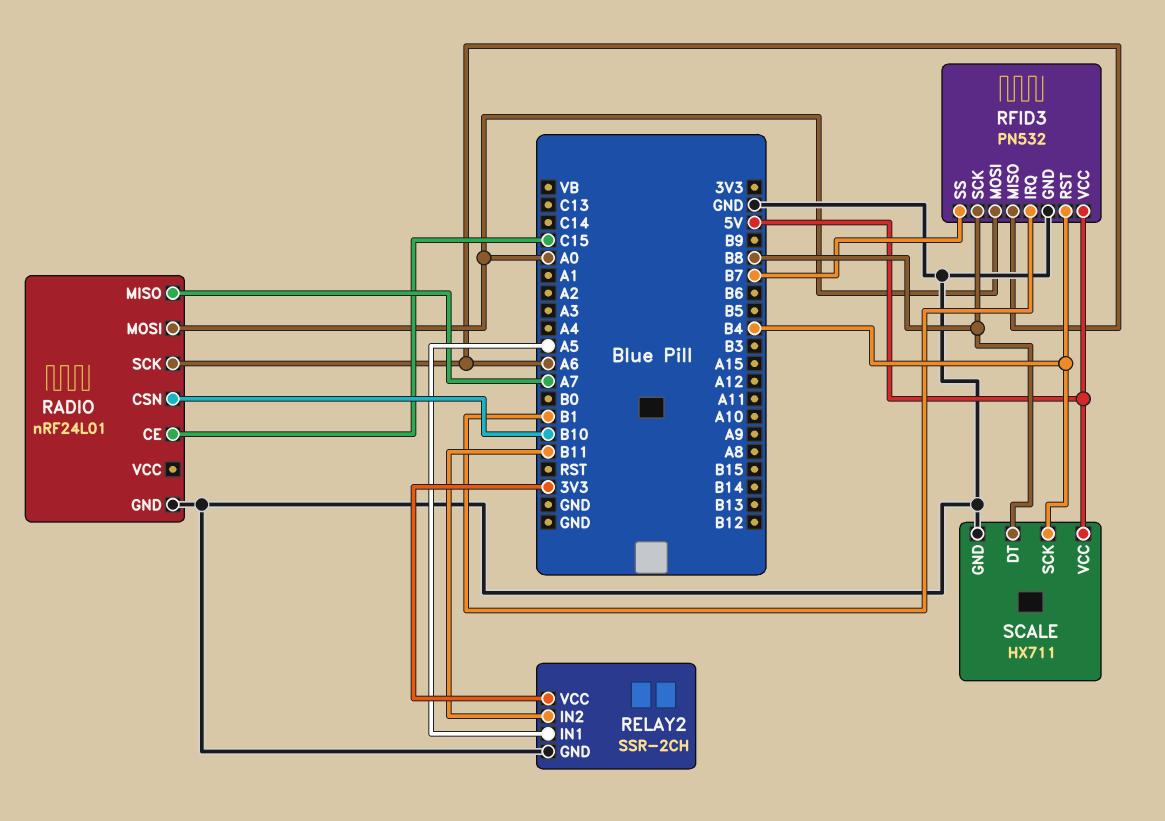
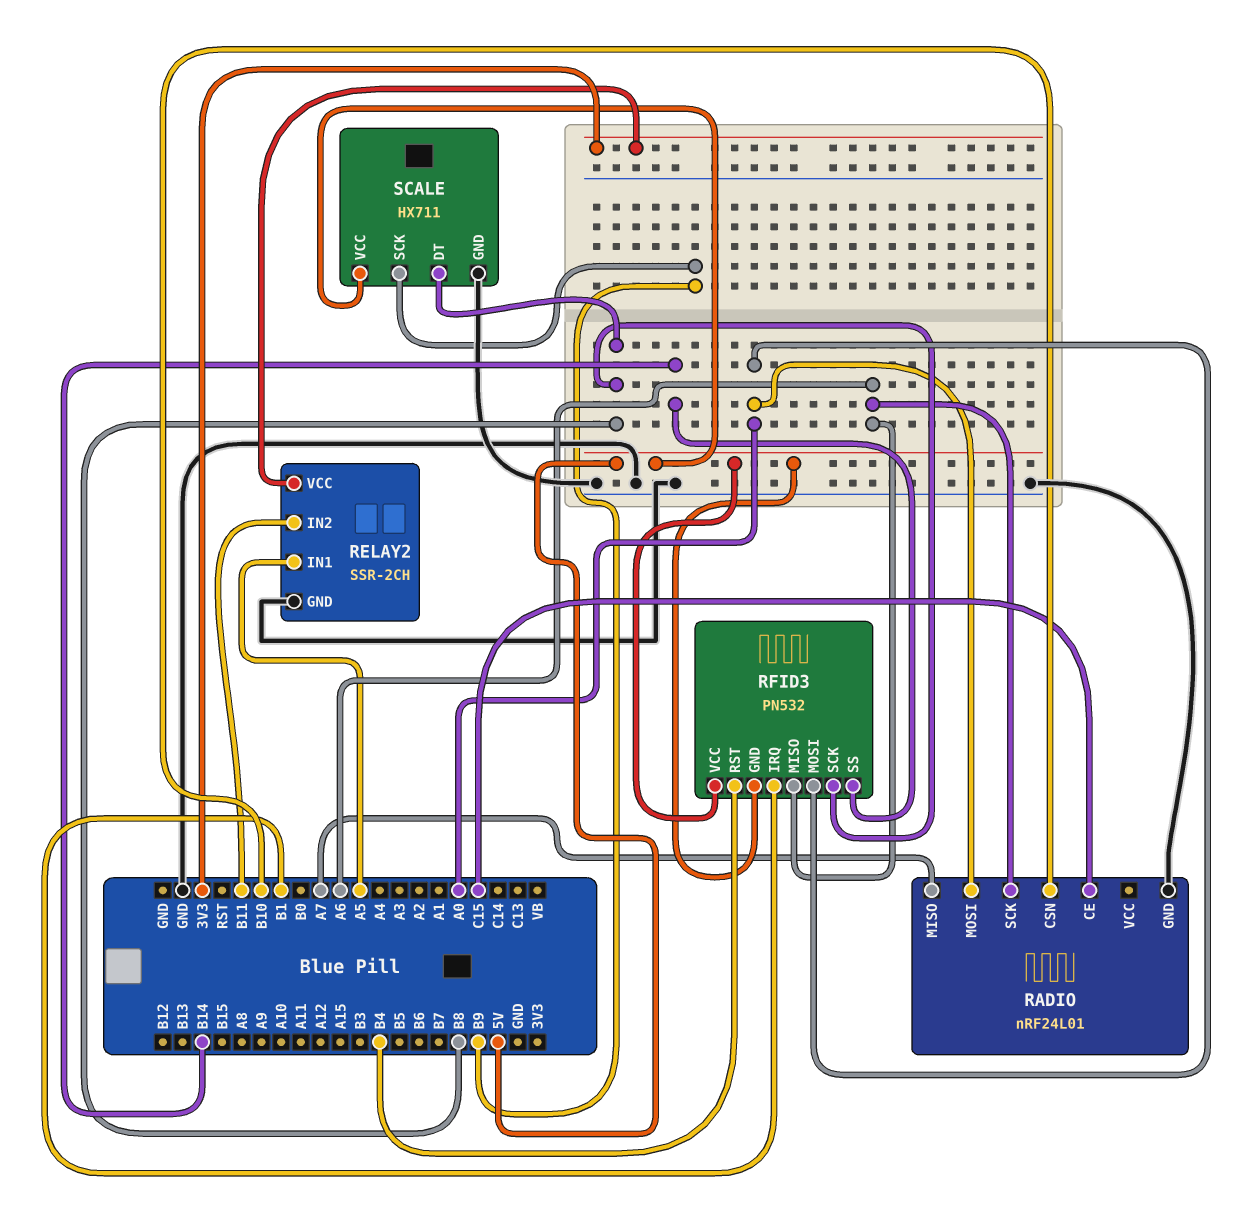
RFID3 pin GND: GND -> 5V
RFID3 pin SS: B7 -> B14
SCALE pin SCK: B4 -> B9

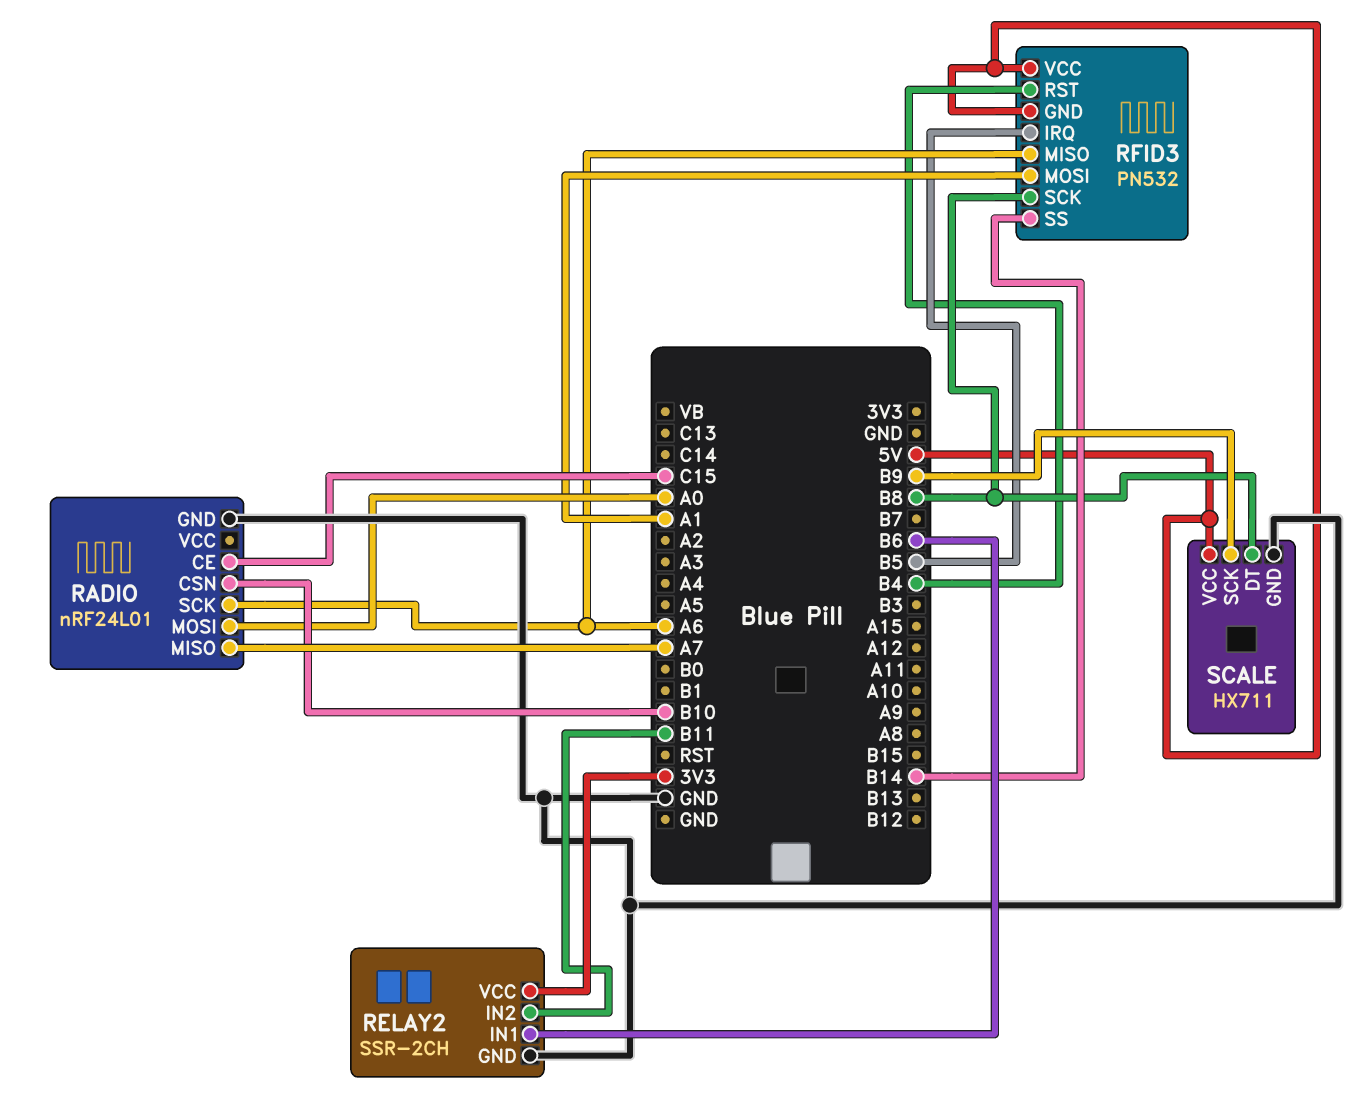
RELAY2 pin IN1: A5 -> B6
RFID3 pin IRQ: B1 -> B5
RFID3 pin MOSI: A0 -> A1

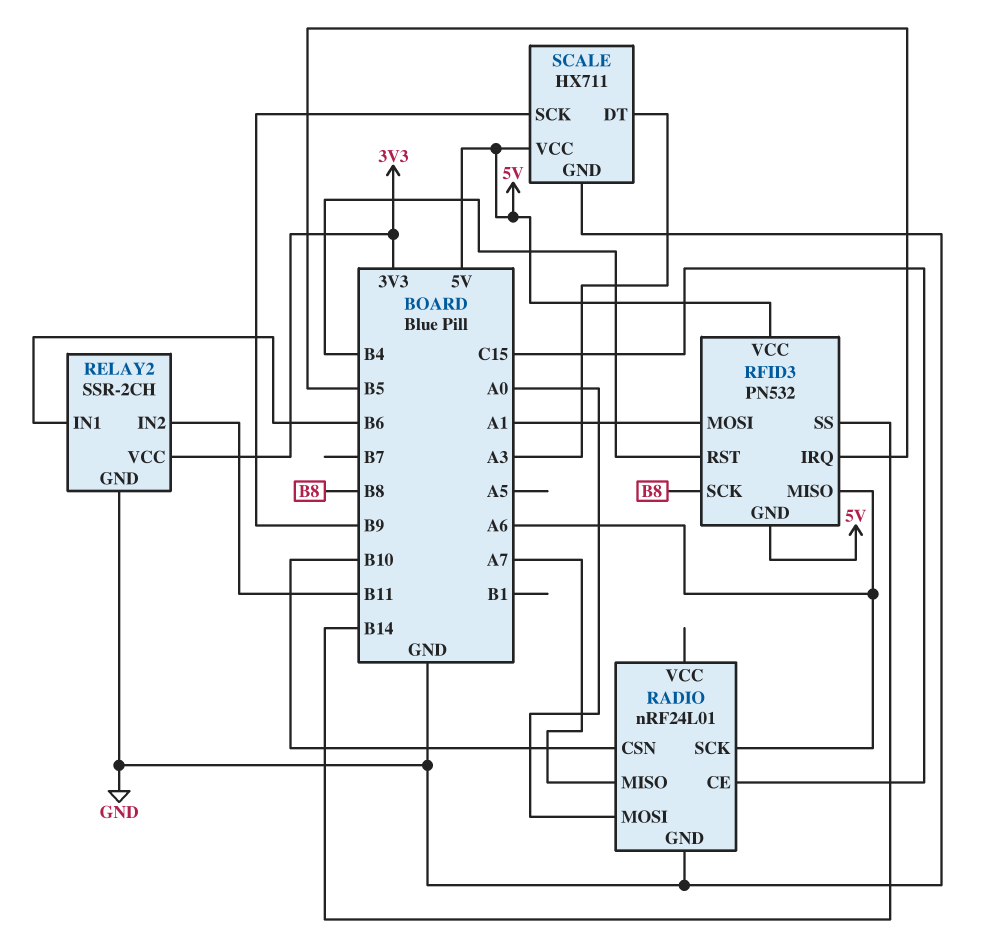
SCALE pin DT: B8 -> A3

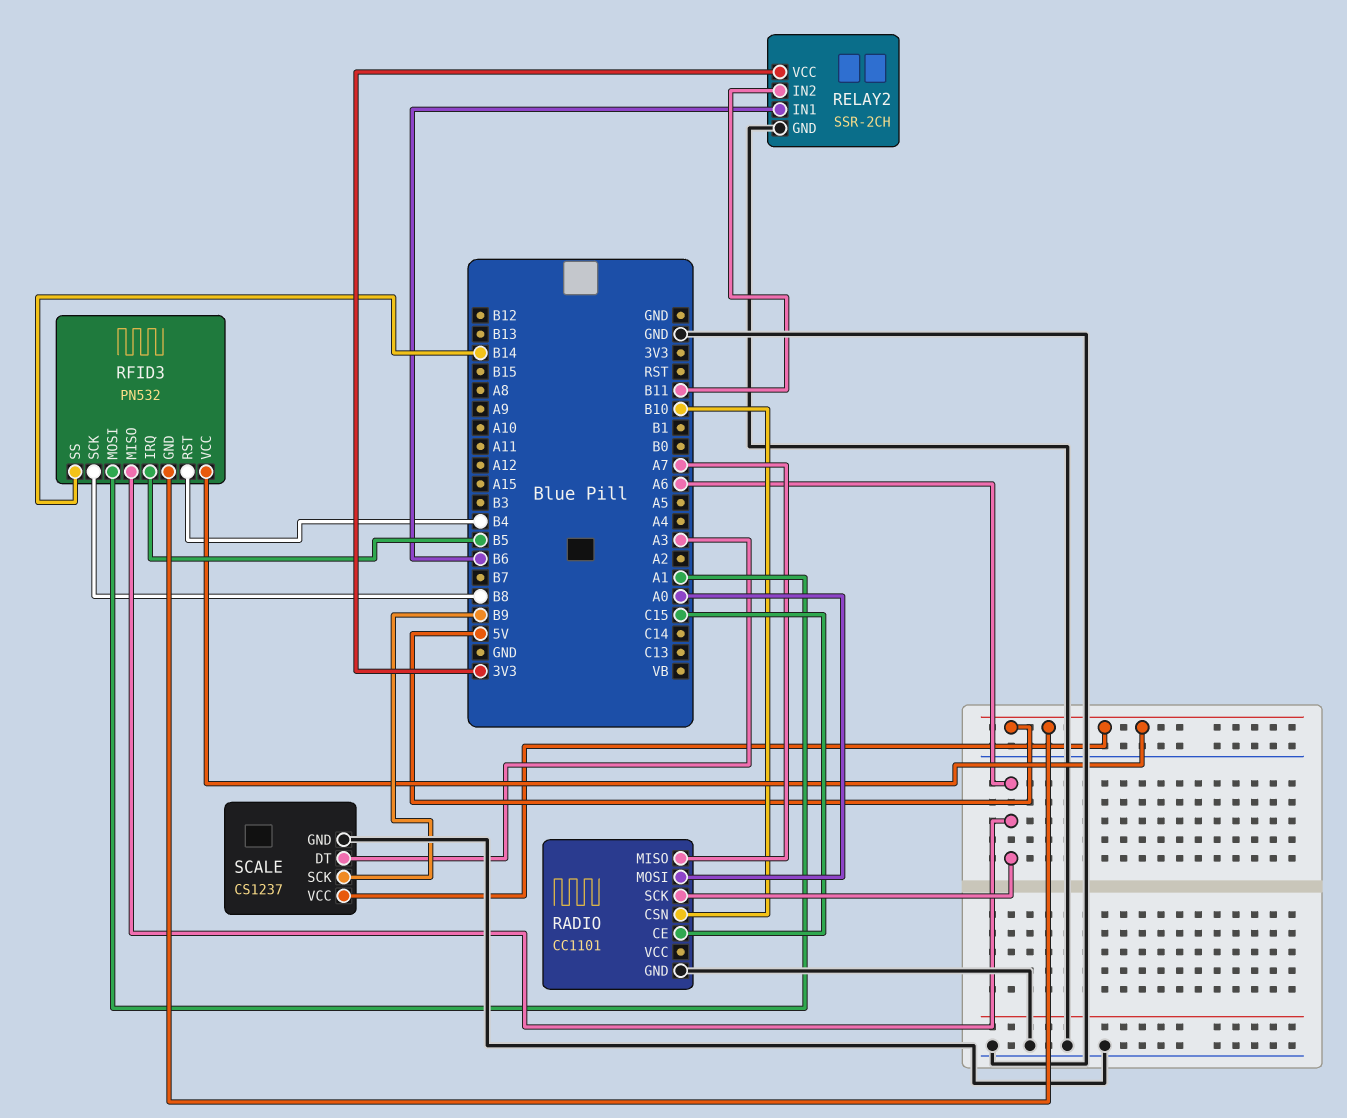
RADIO: nRF24L01 -> CC1101
SCALE: HX711 -> CS1237

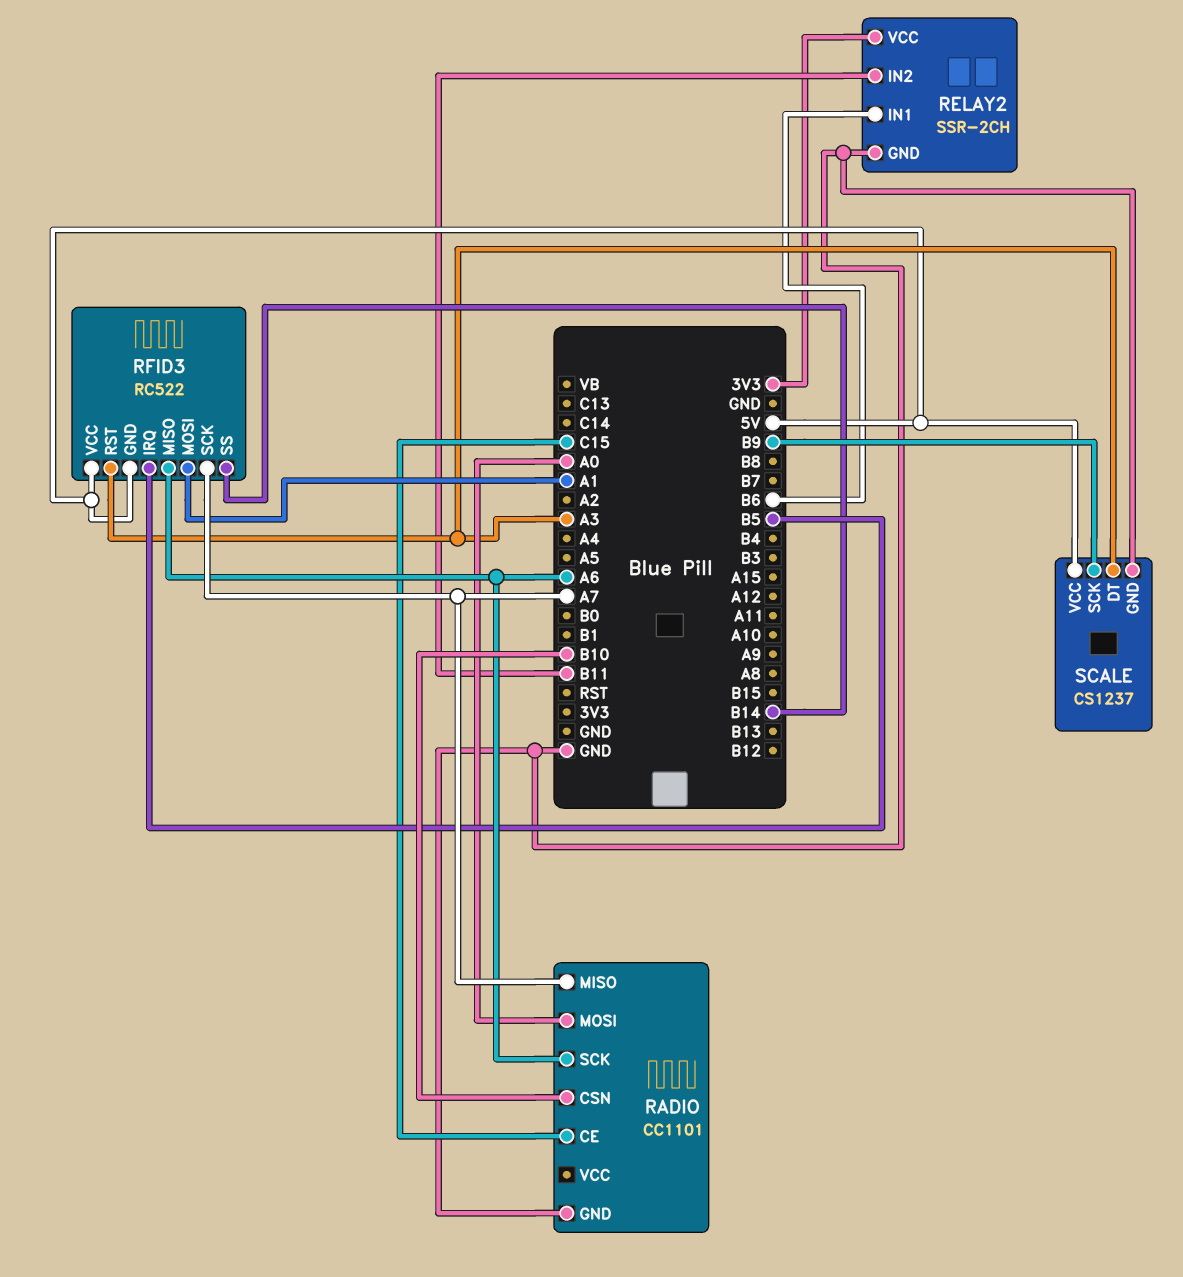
RFID3: PN532 -> RC522
RFID3 pin RST: B4 -> A3
RFID3 pin SCK: B8 -> A7

